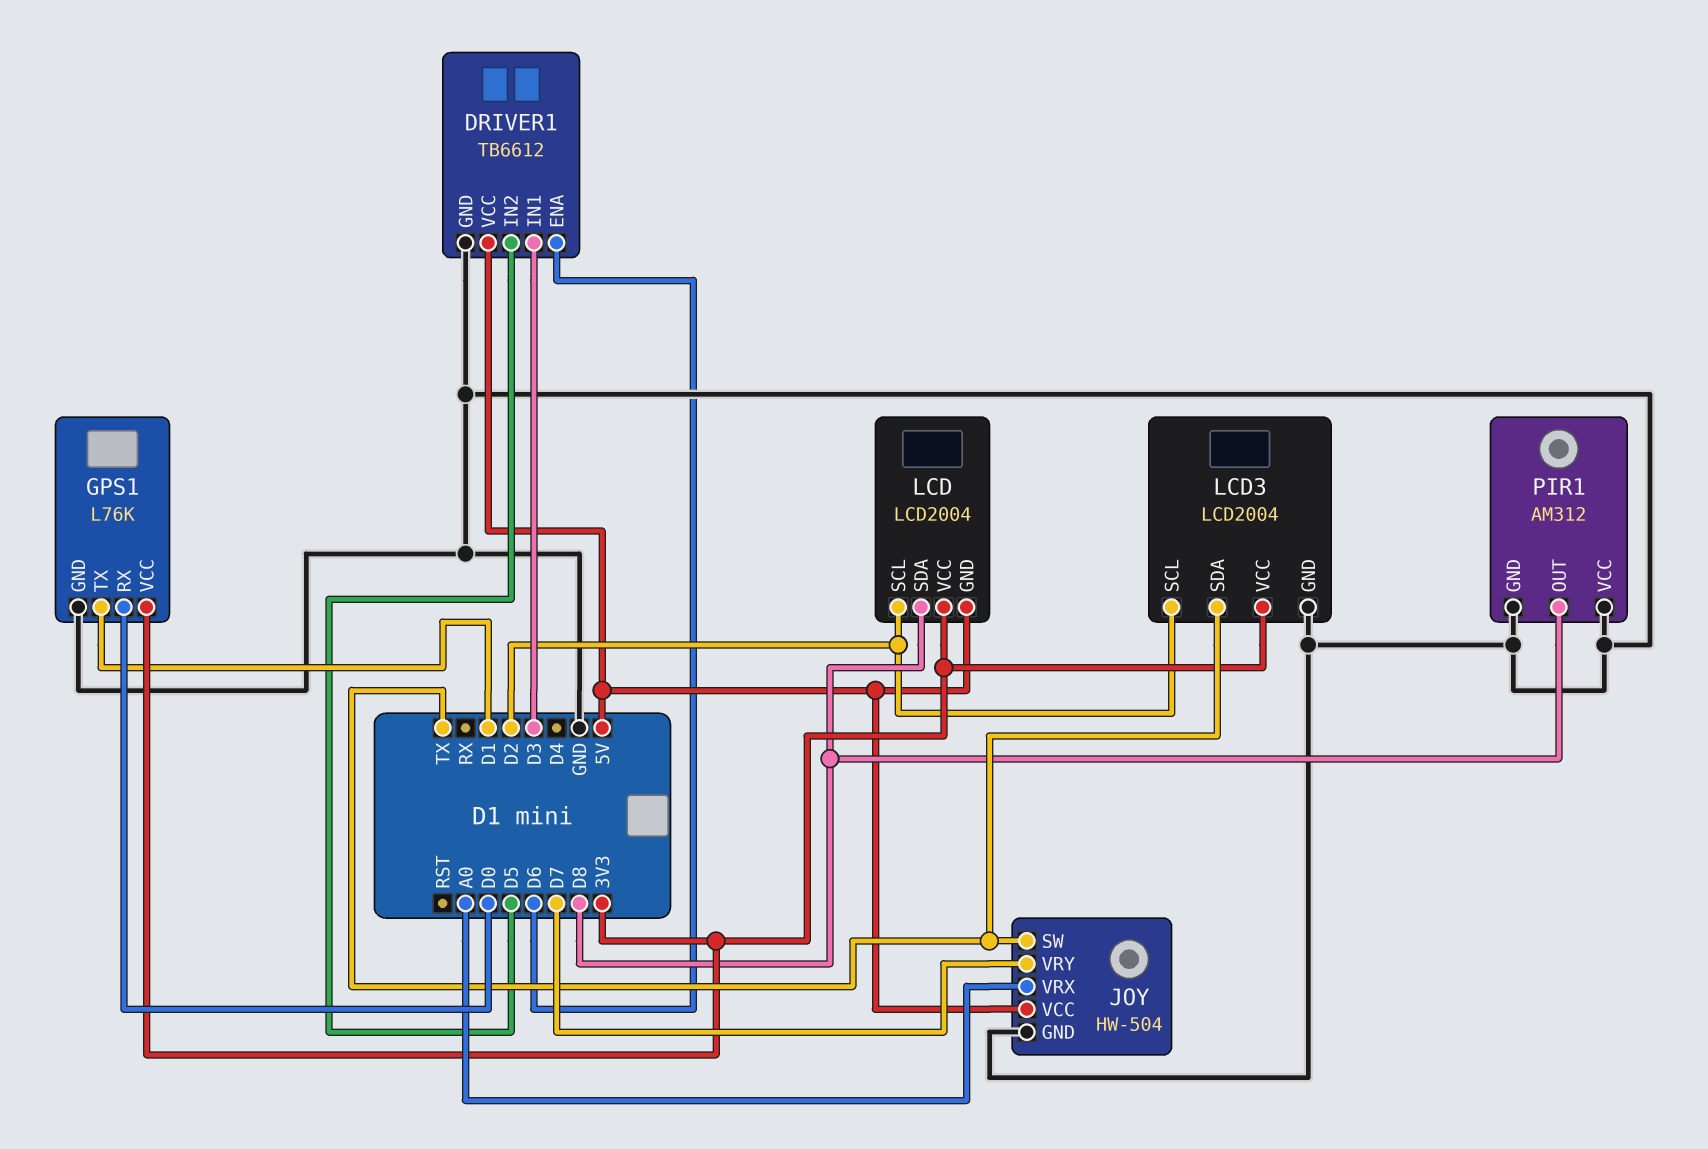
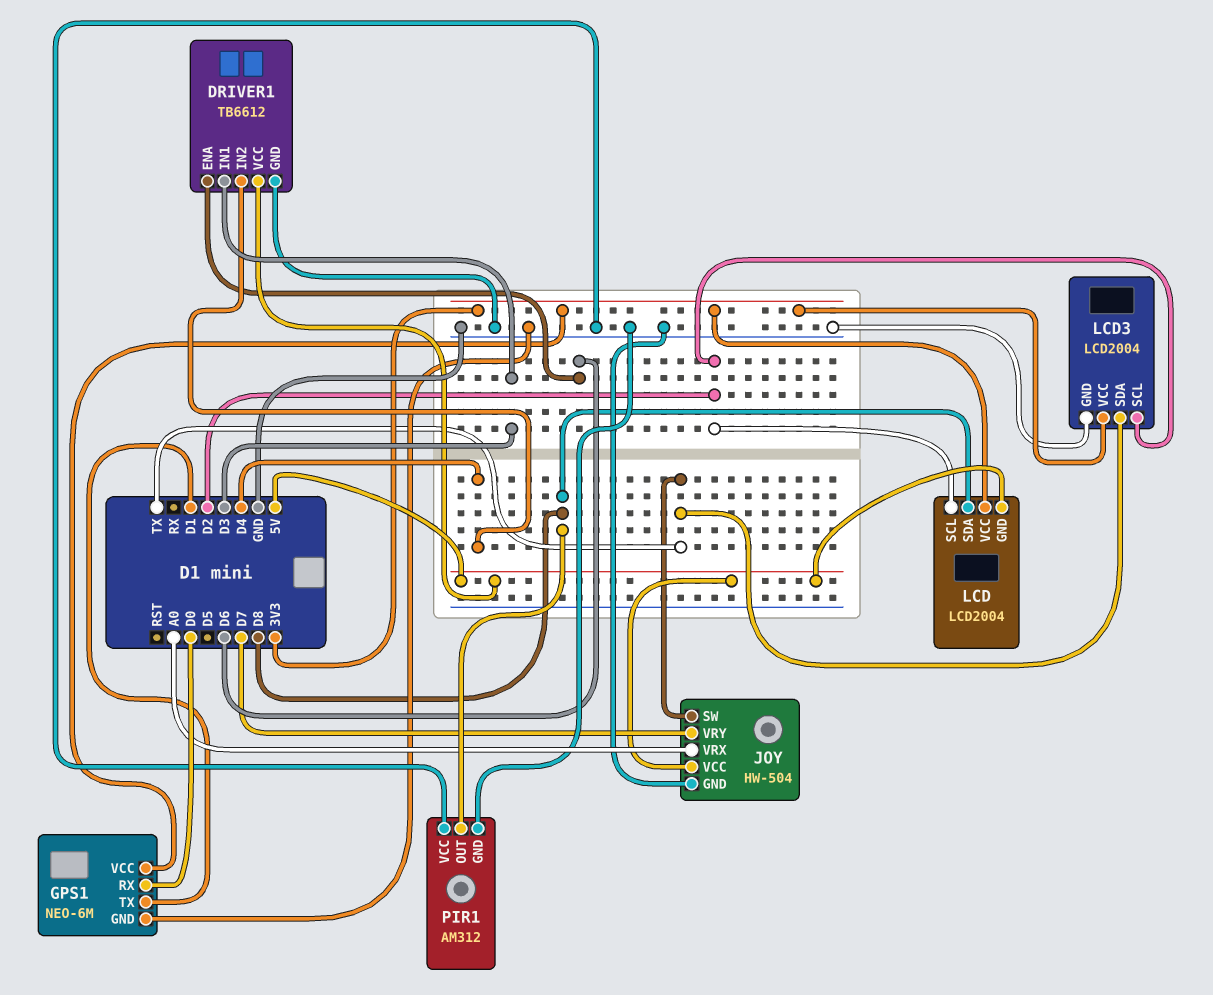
DRIVER1 pin IN2: D5 -> D4
GPS1: L76K -> NEO-6M

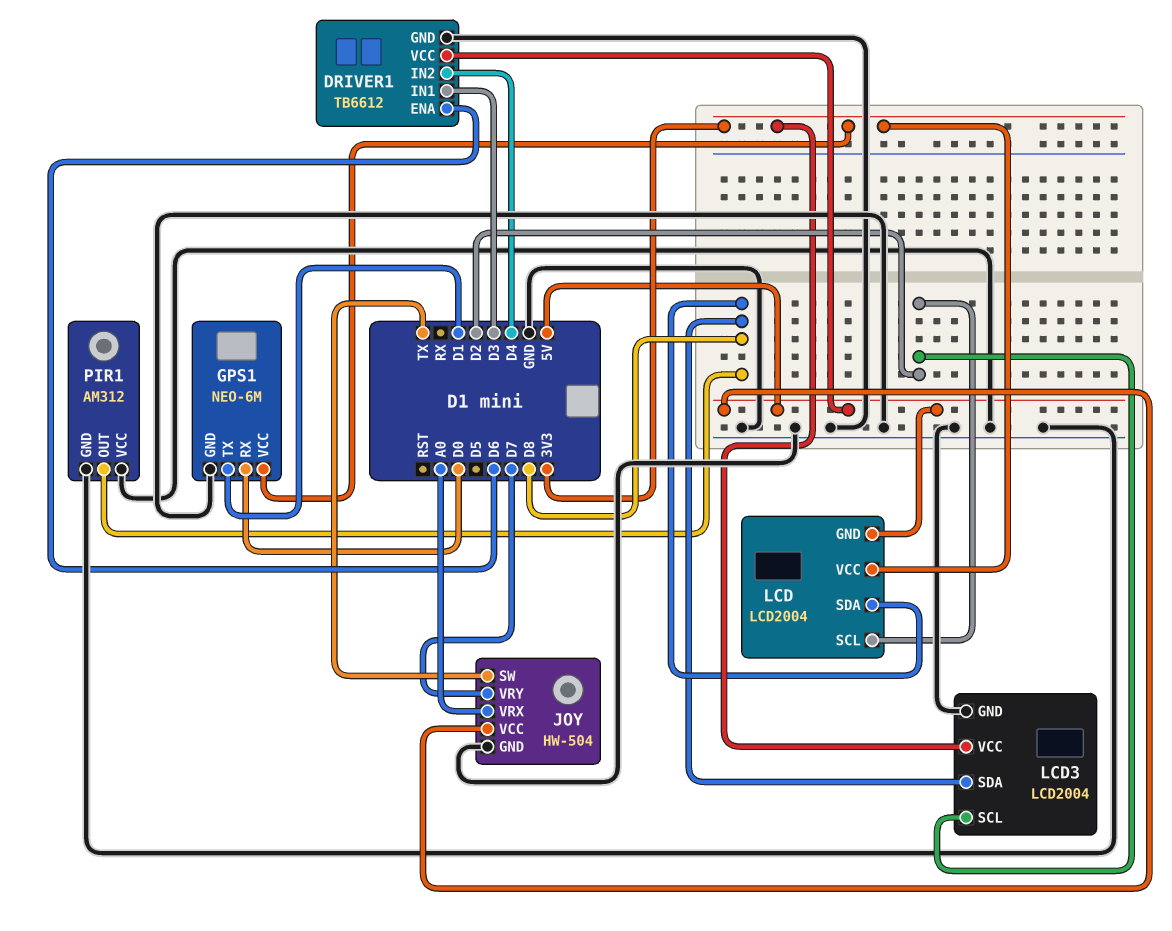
LCD3 pin SDA: TX -> D8

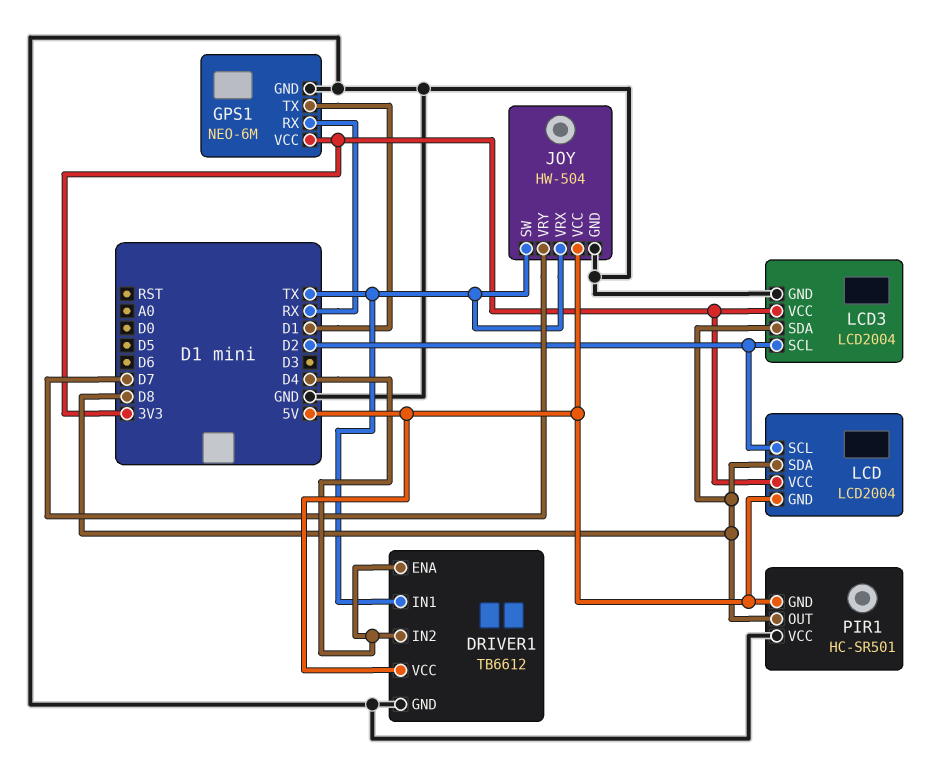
DRIVER1 pin ENA: D6 -> D4
DRIVER1 pin IN1: D3 -> TX
GPS1 pin RX: D0 -> RX
JOY pin VRX: A0 -> TX
PIR1: AM312 -> HC-SR501
PIR1 pin GND: GND -> 5V

